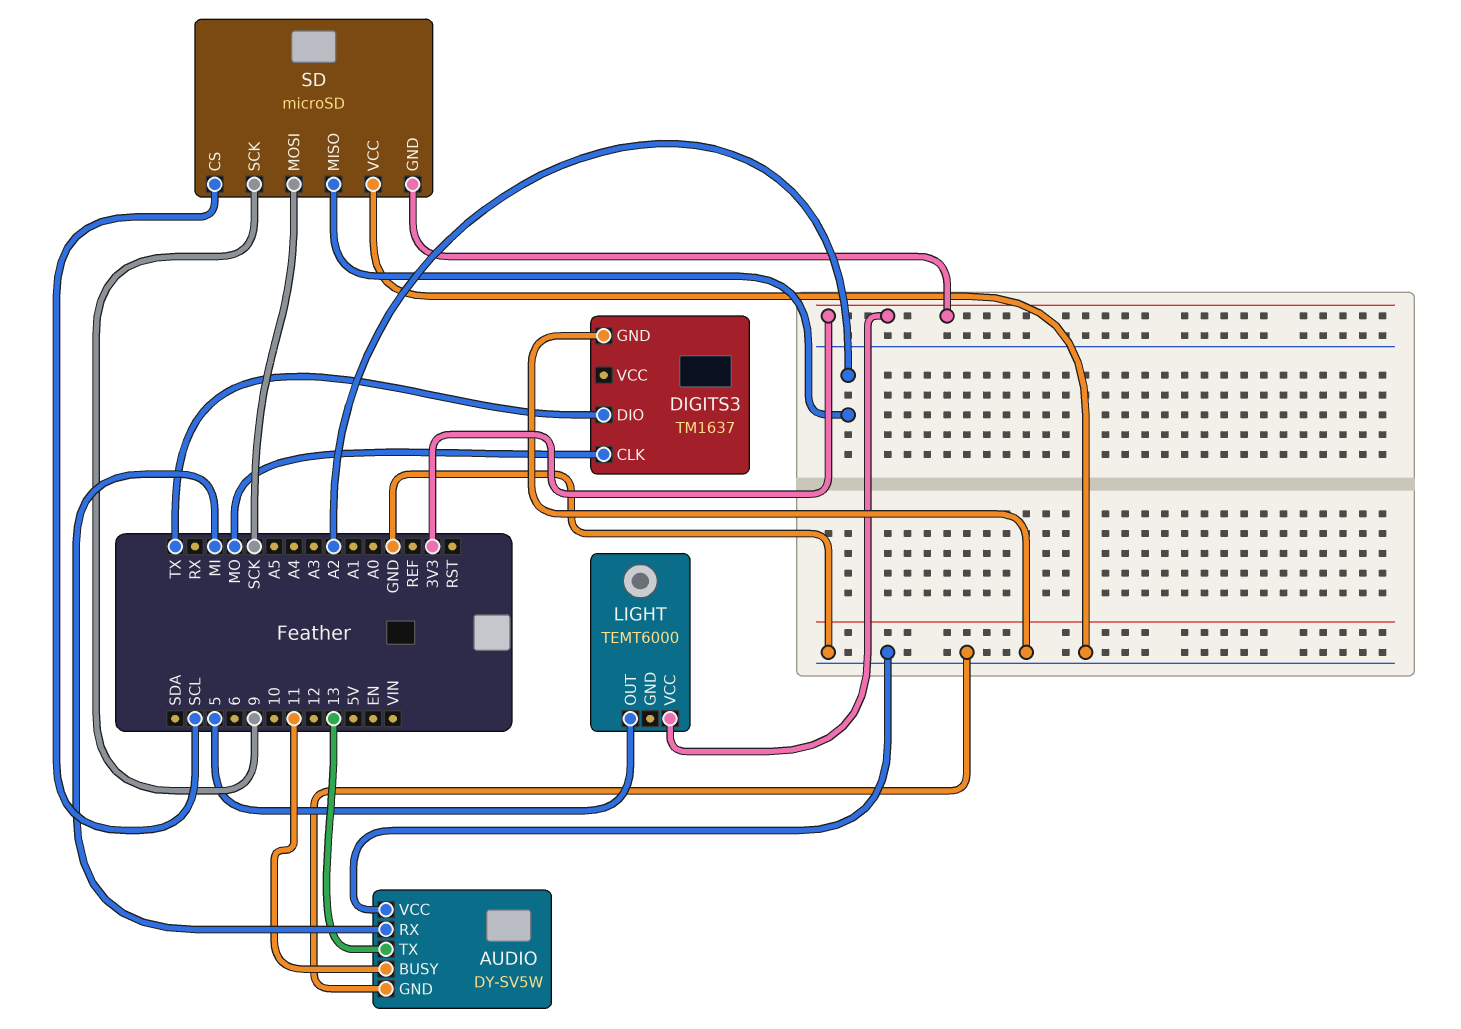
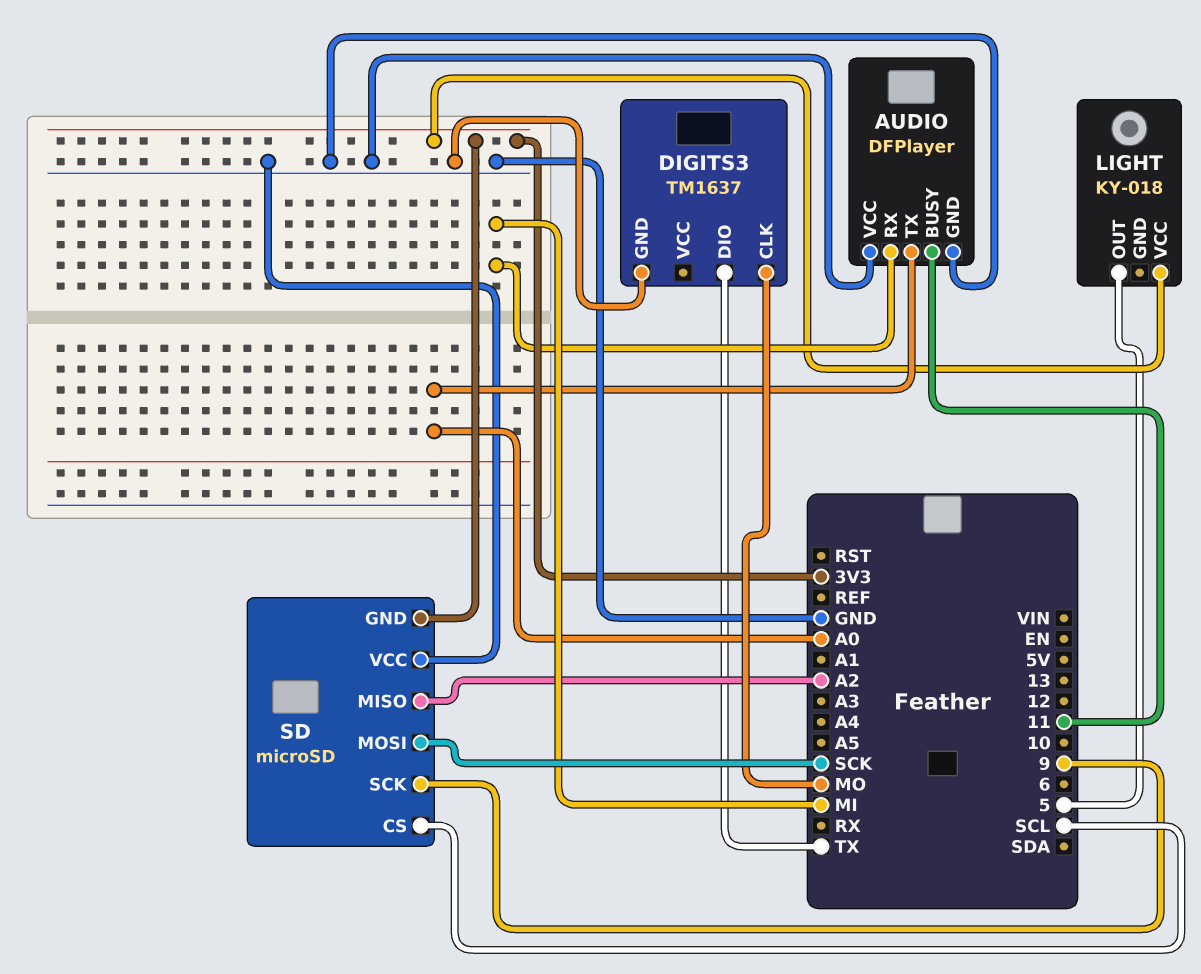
AUDIO: DY-SV5W -> DFPlayer
AUDIO pin TX: 13 -> A0
LIGHT: TEMT6000 -> KY-018

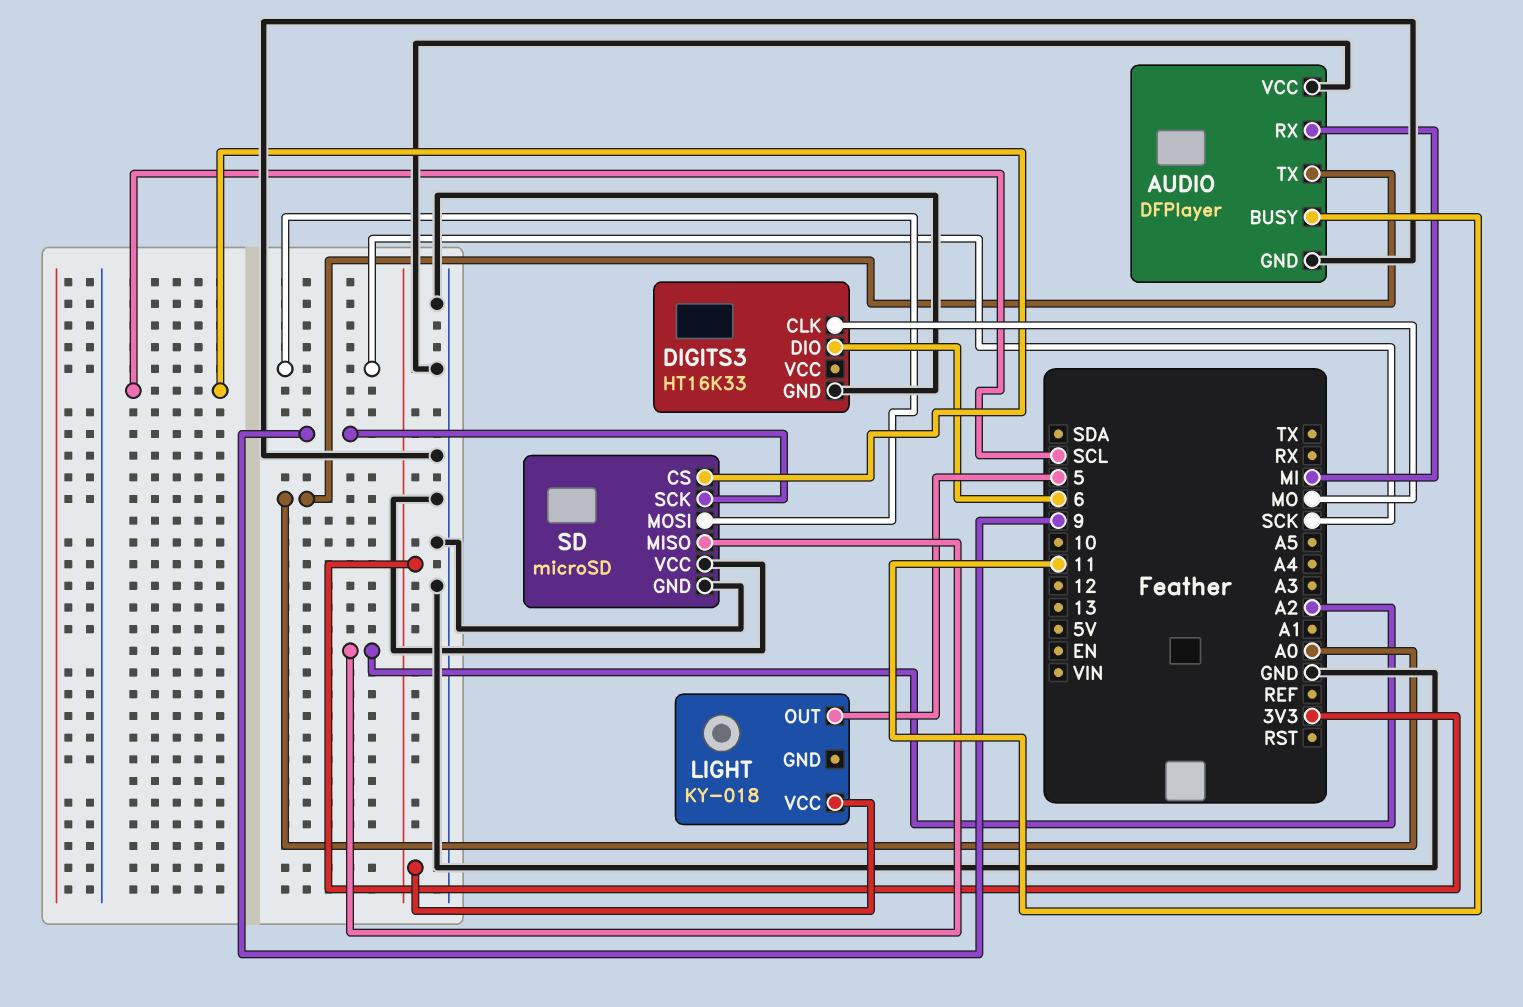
DIGITS3: TM1637 -> HT16K33
DIGITS3 pin DIO: TX -> 6
SD pin GND: 3V3 -> GND

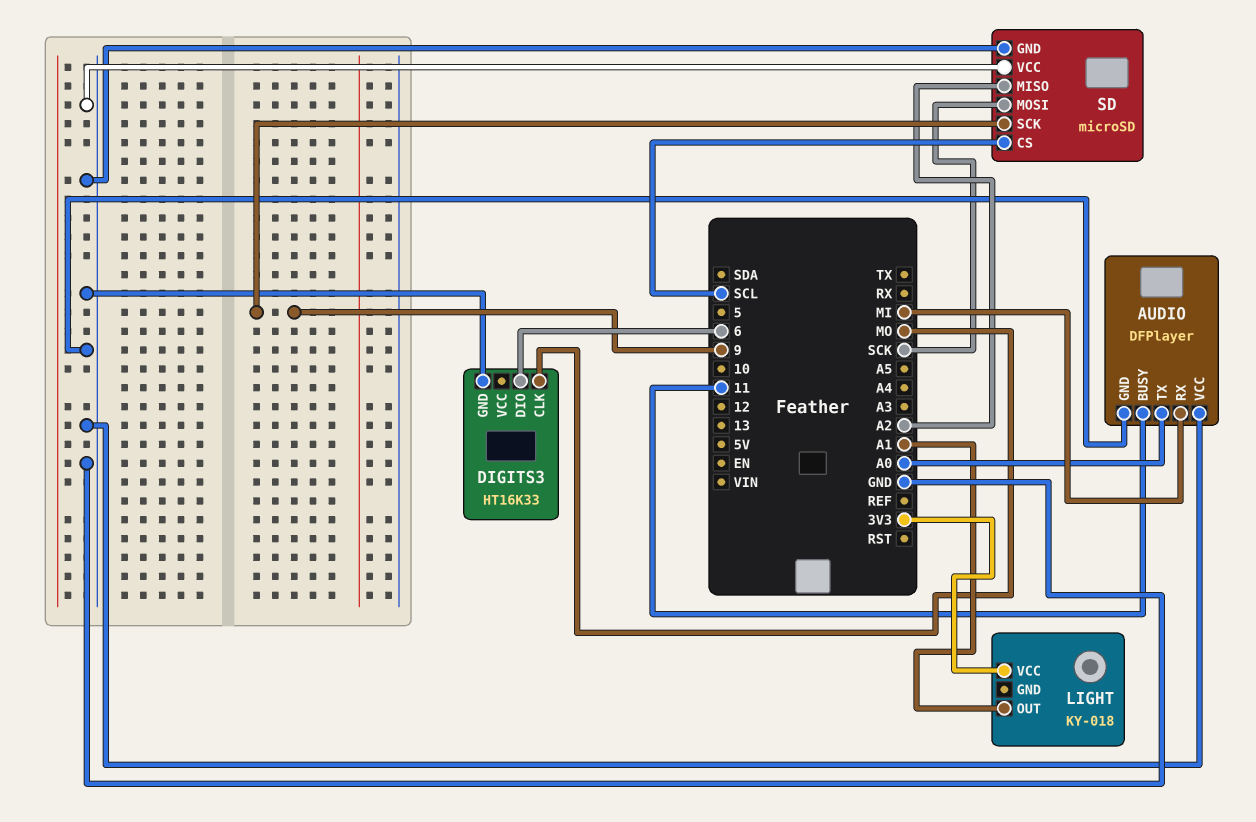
LIGHT pin OUT: 5 -> A1

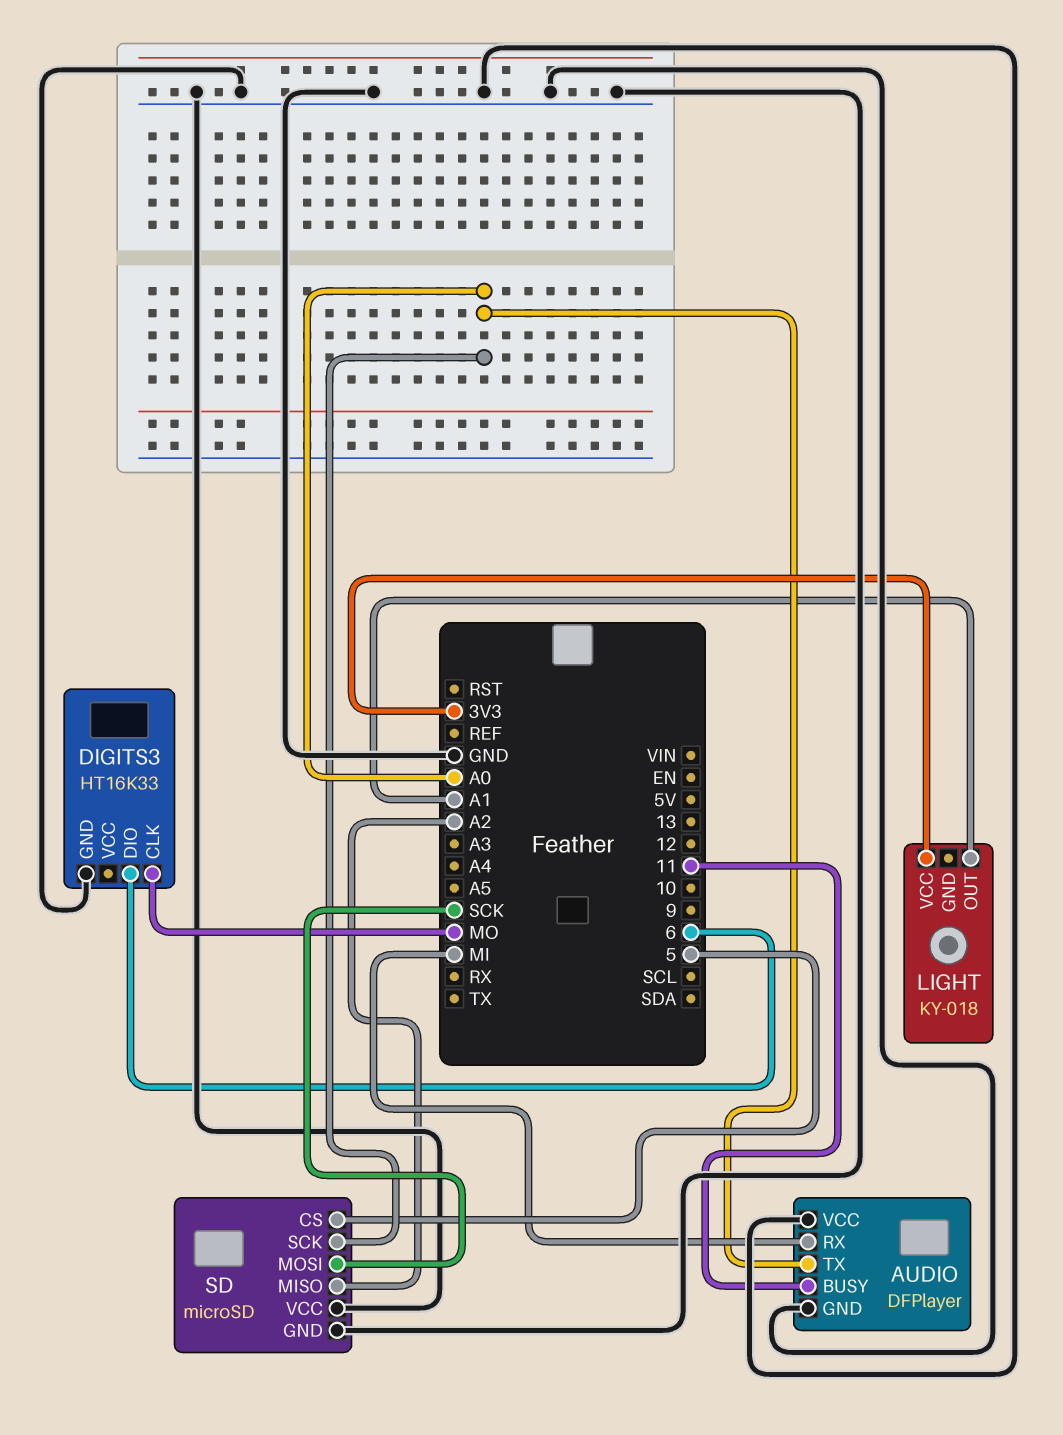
SD pin CS: SCL -> 5
SD pin SCK: 9 -> A0

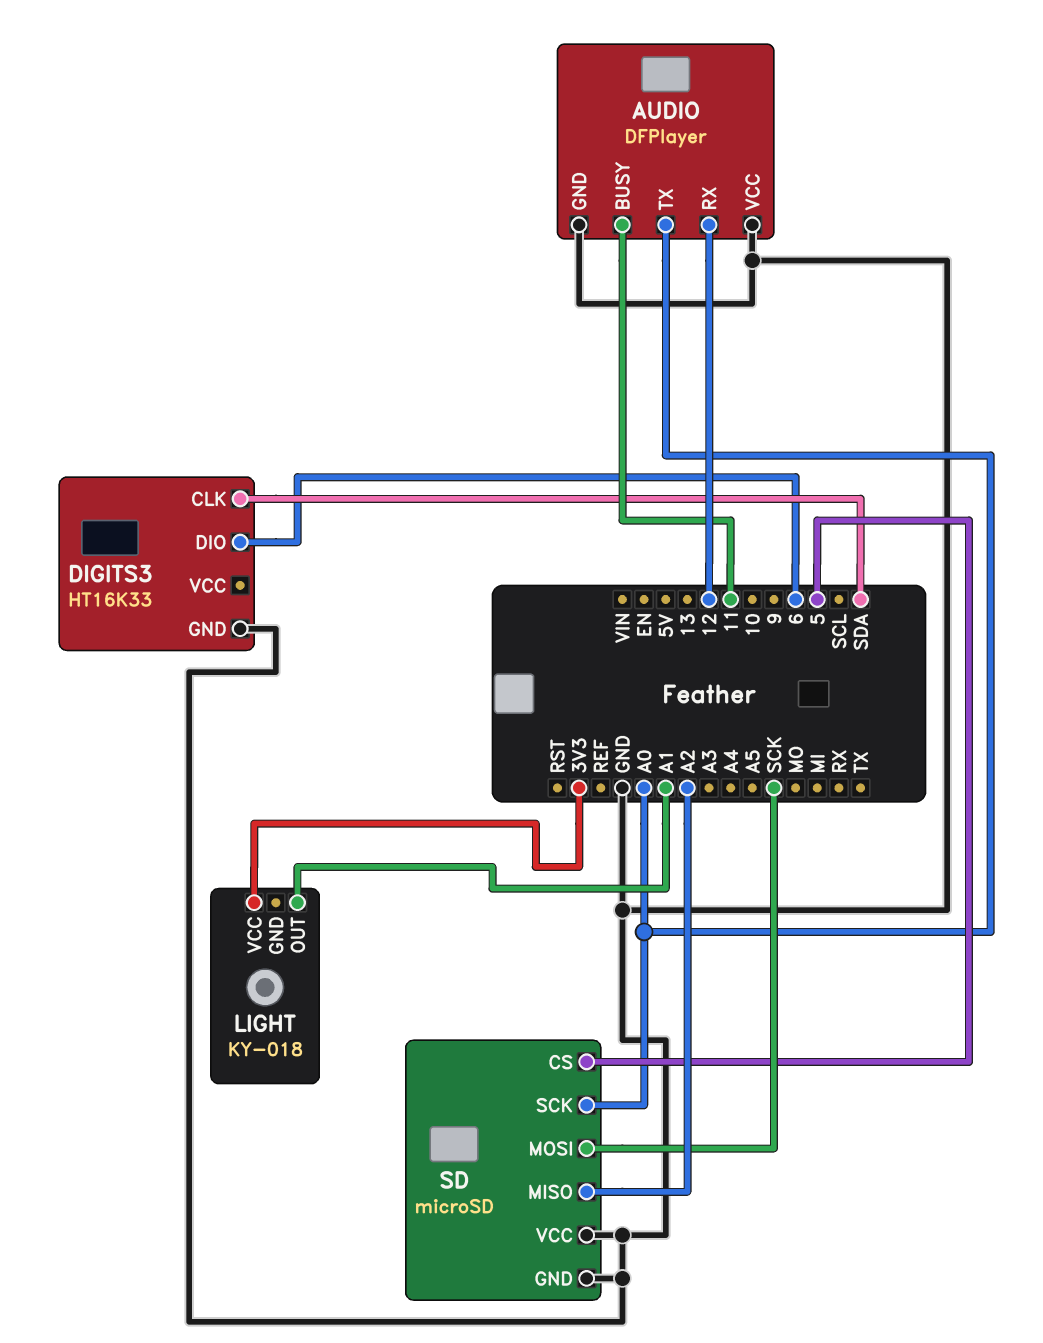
AUDIO pin RX: MI -> 12
DIGITS3 pin CLK: MO -> SDA

